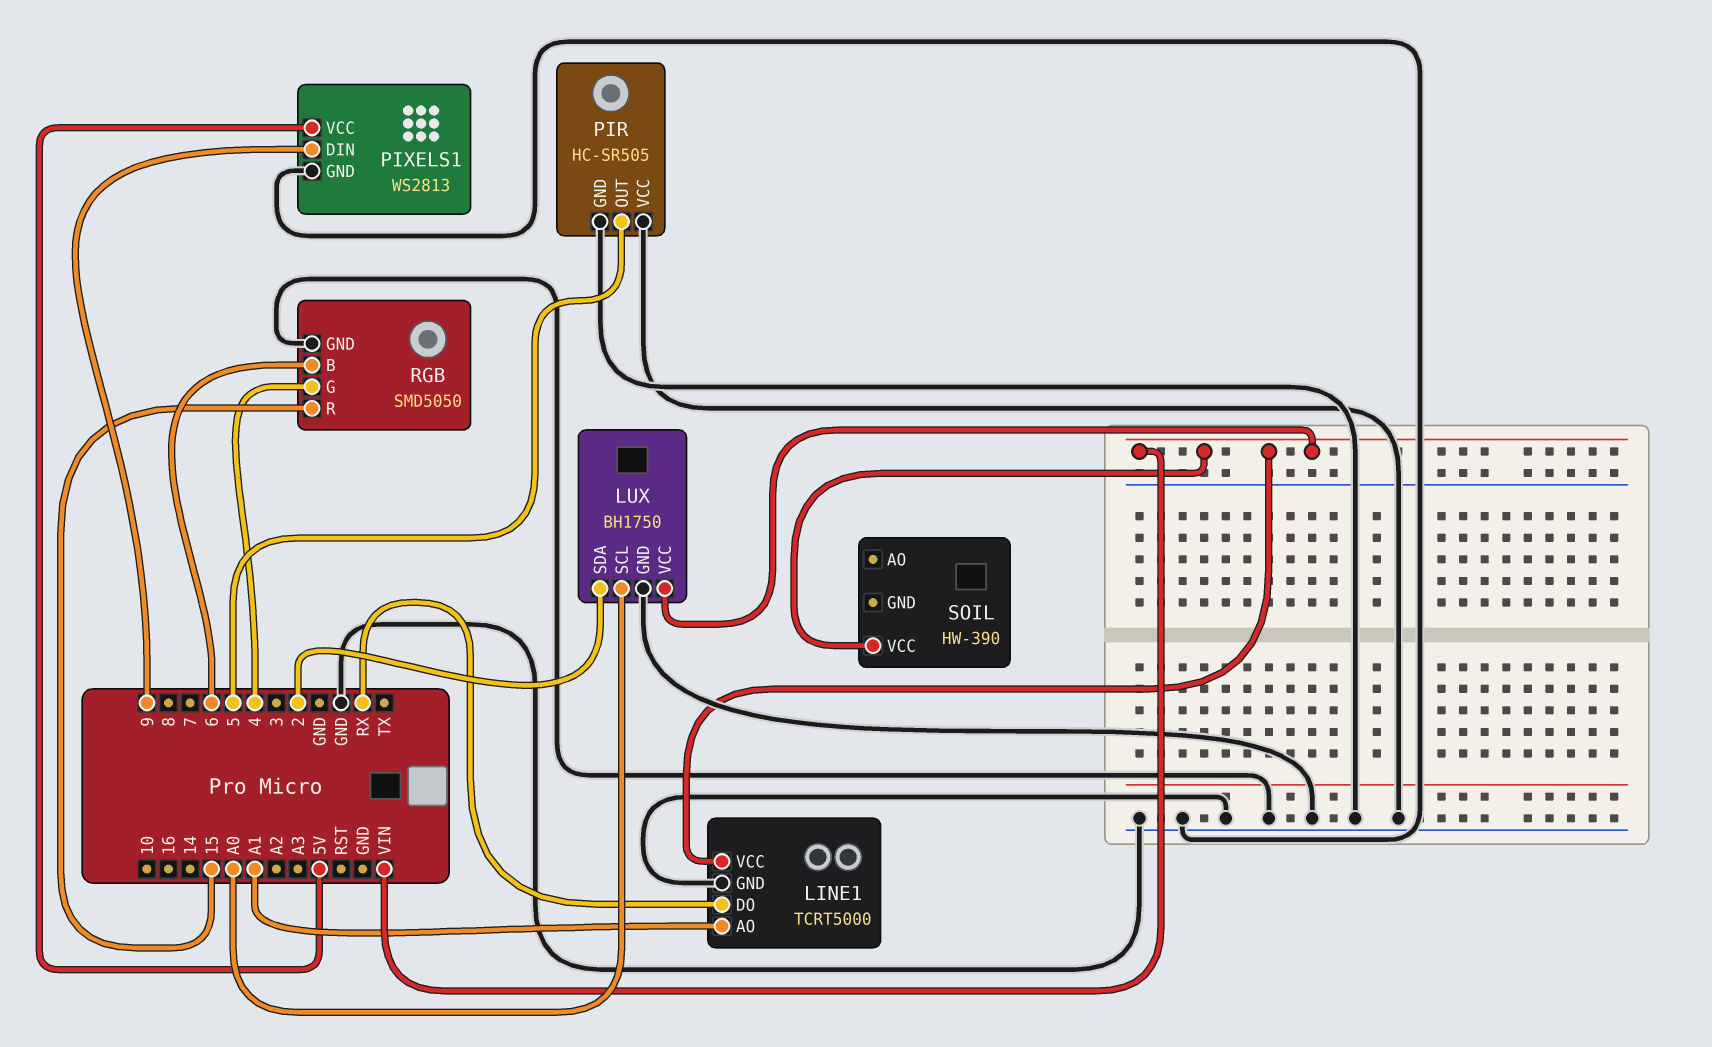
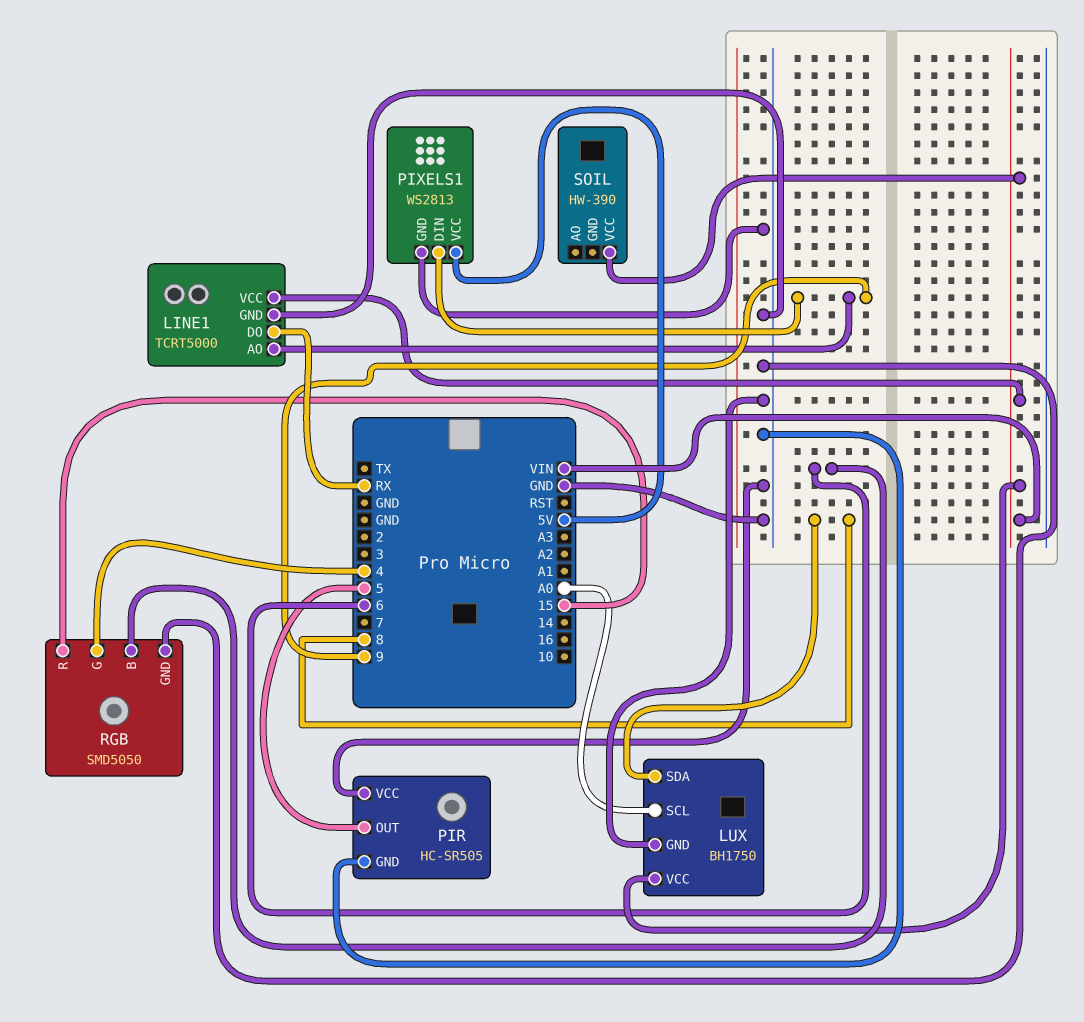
LINE1 pin AO: A1 -> 9
LUX pin SDA: 2 -> 8

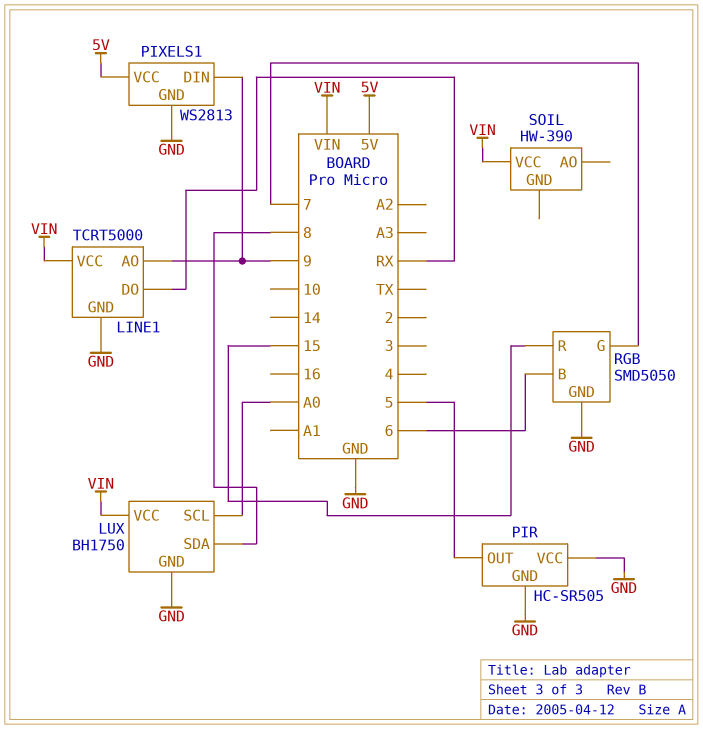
RGB pin G: 4 -> 7

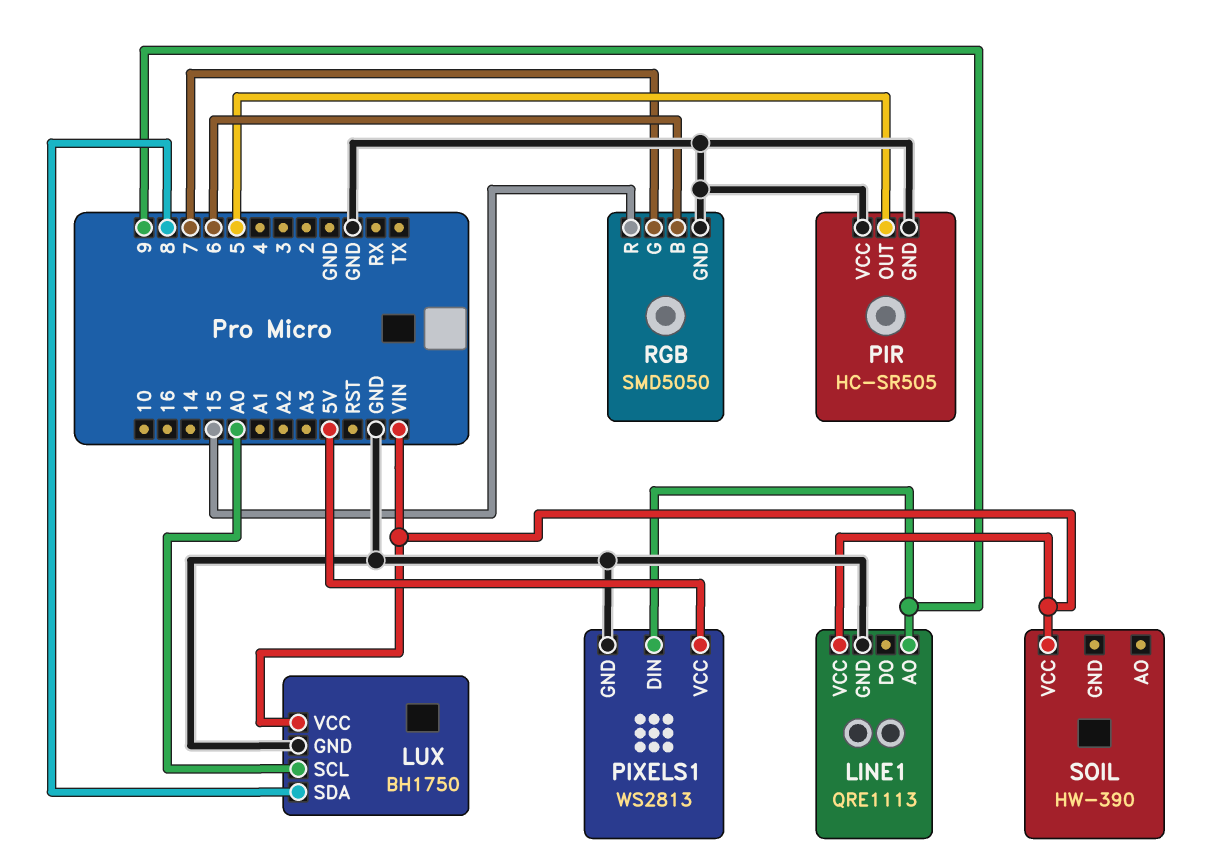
LINE1: TCRT5000 -> QRE1113
LINE1 pin DO: RX -> none

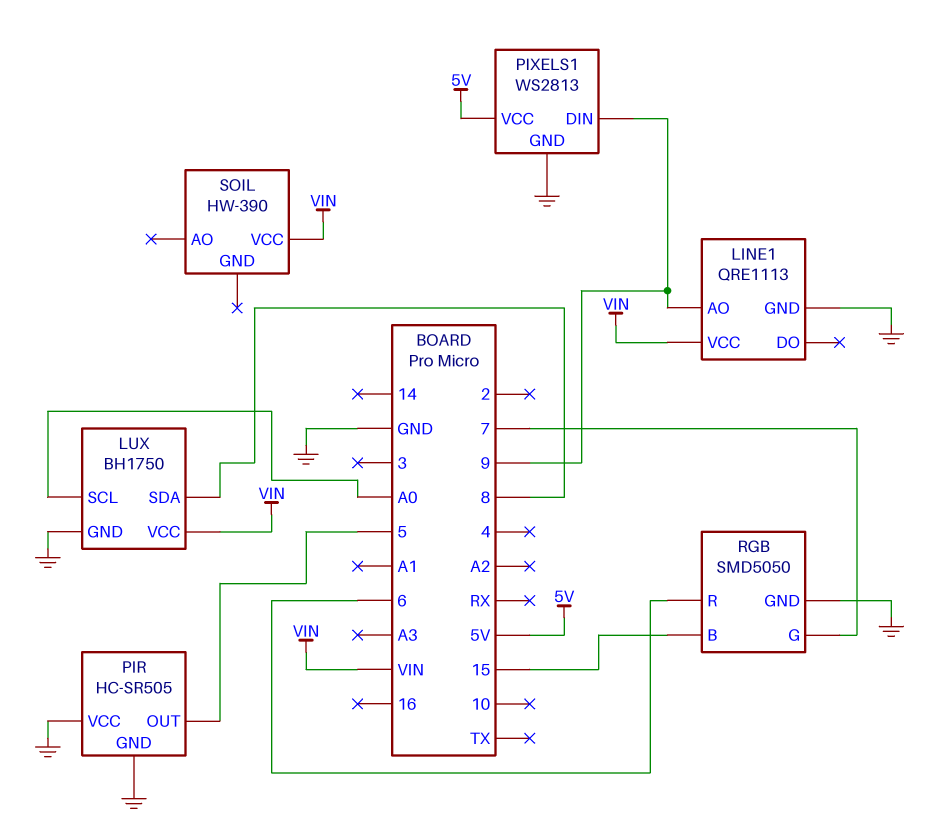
RGB pin B: 6 -> 15
RGB pin R: 15 -> 6

